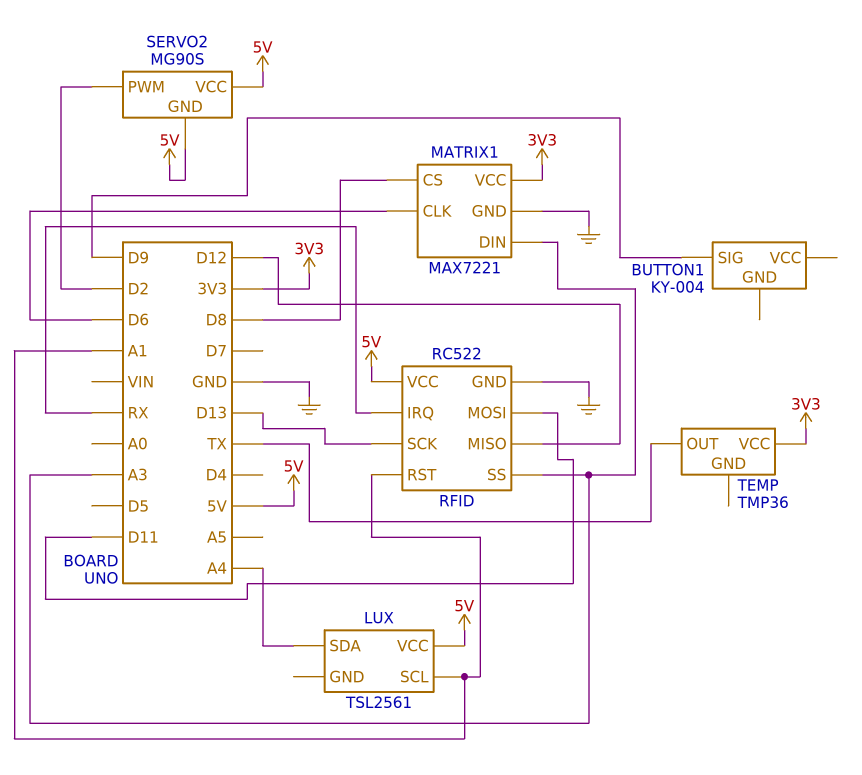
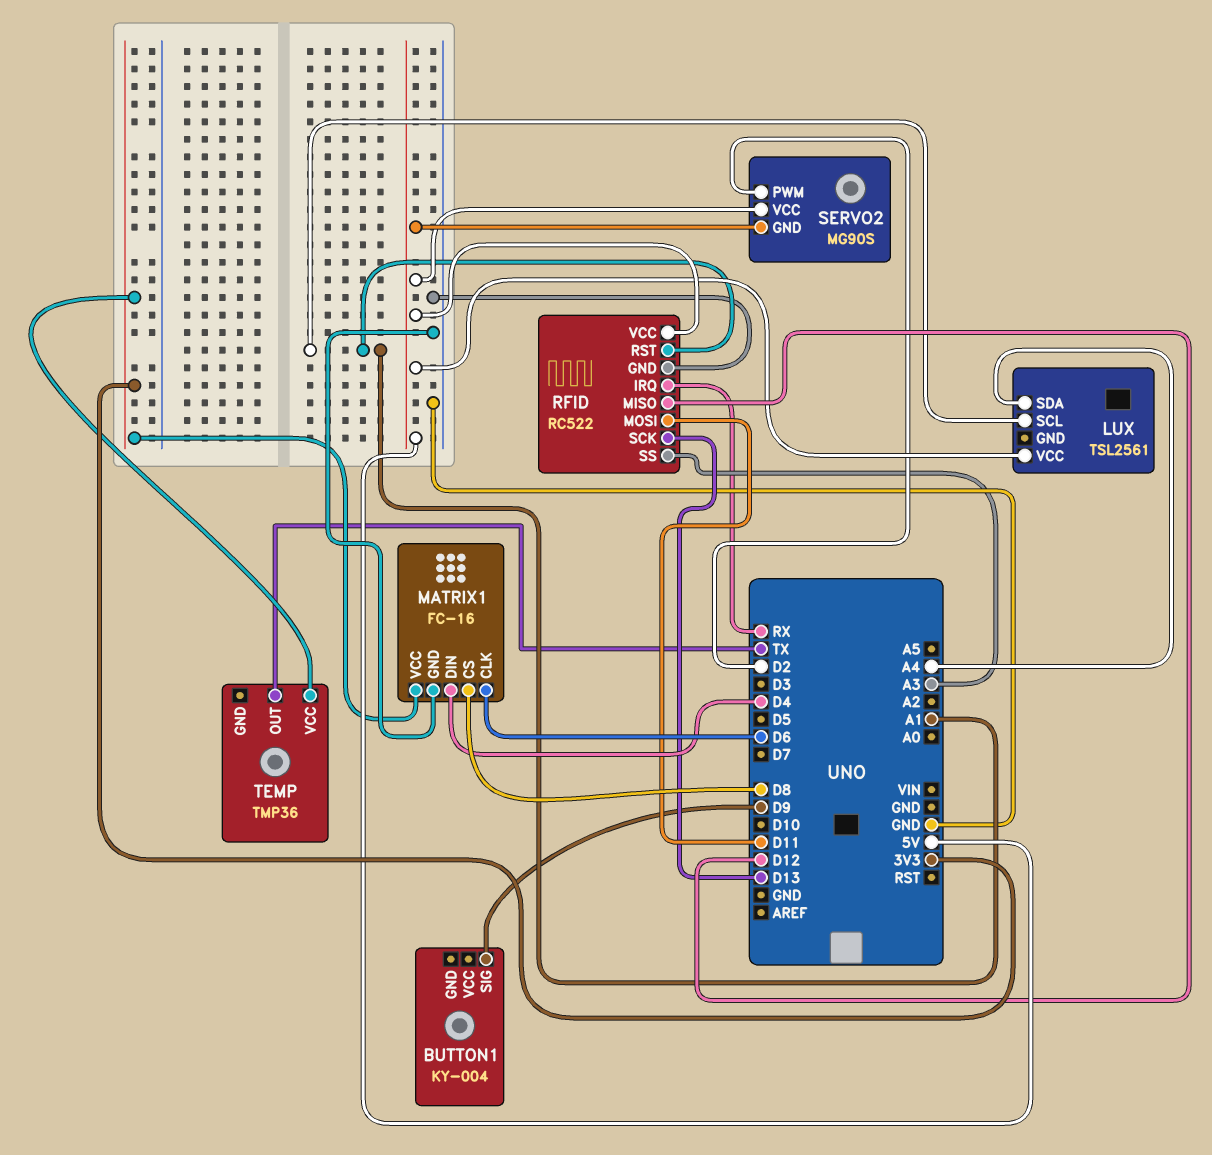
MATRIX1: MAX7221 -> FC-16
MATRIX1 pin DIN: A3 -> D4

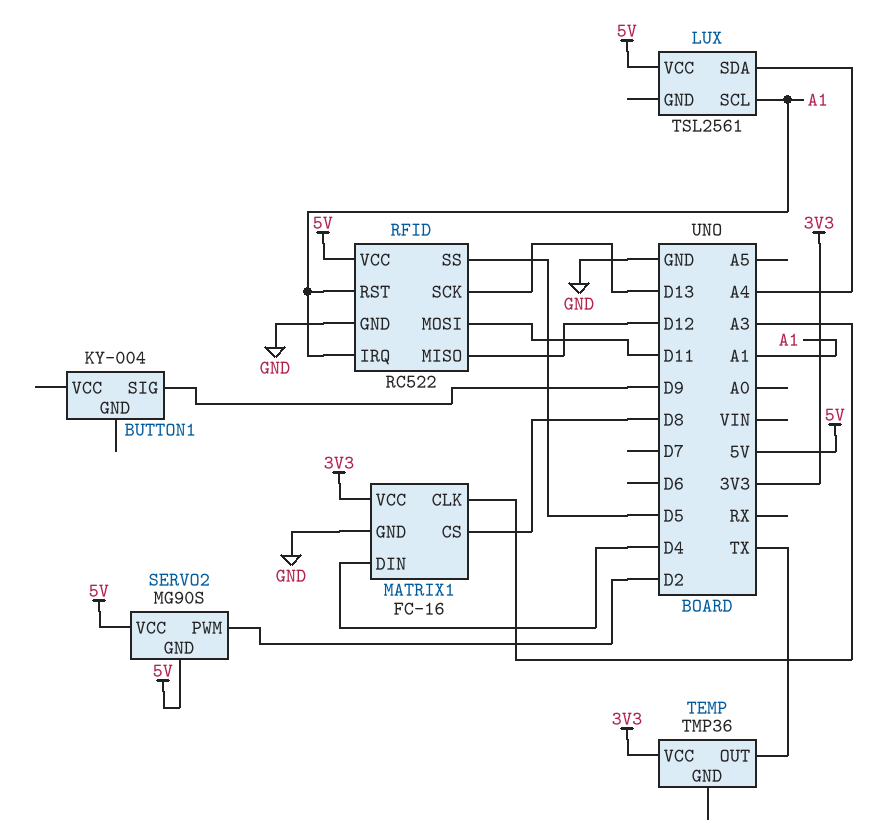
MATRIX1 pin CLK: D6 -> A3
RFID pin IRQ: RX -> A1
RFID pin SS: A3 -> D5

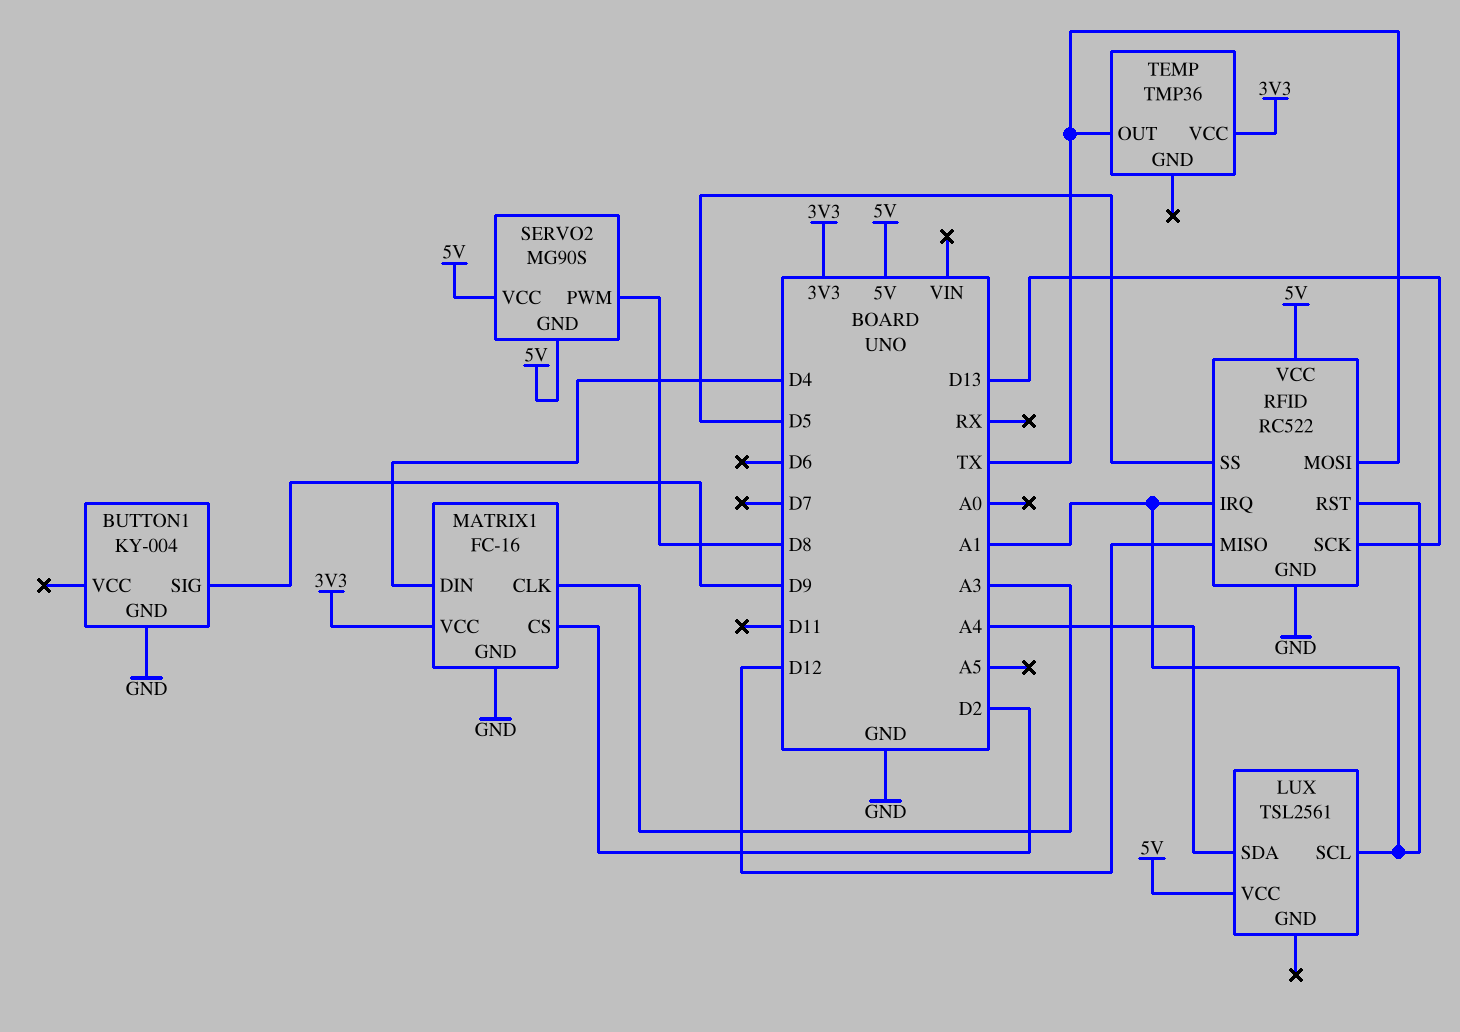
BUTTON1 pin GND: none -> GND
MATRIX1 pin CS: D8 -> D2
RFID pin MOSI: D11 -> TX
SERVO2 pin PWM: D2 -> D8

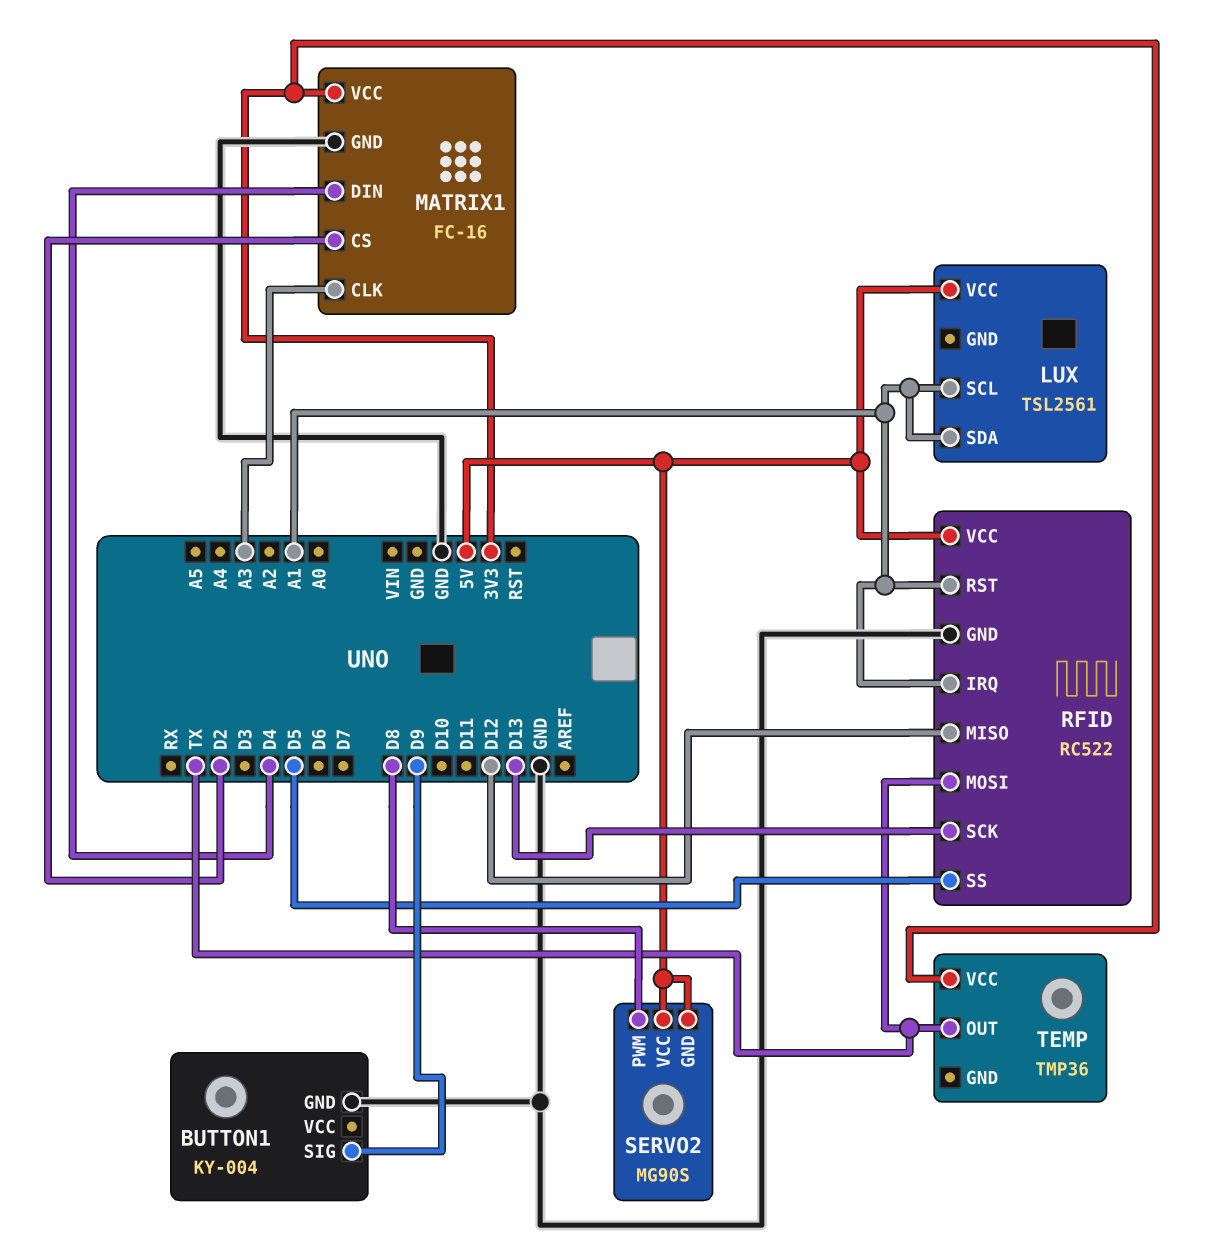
LUX pin SDA: A4 -> A1

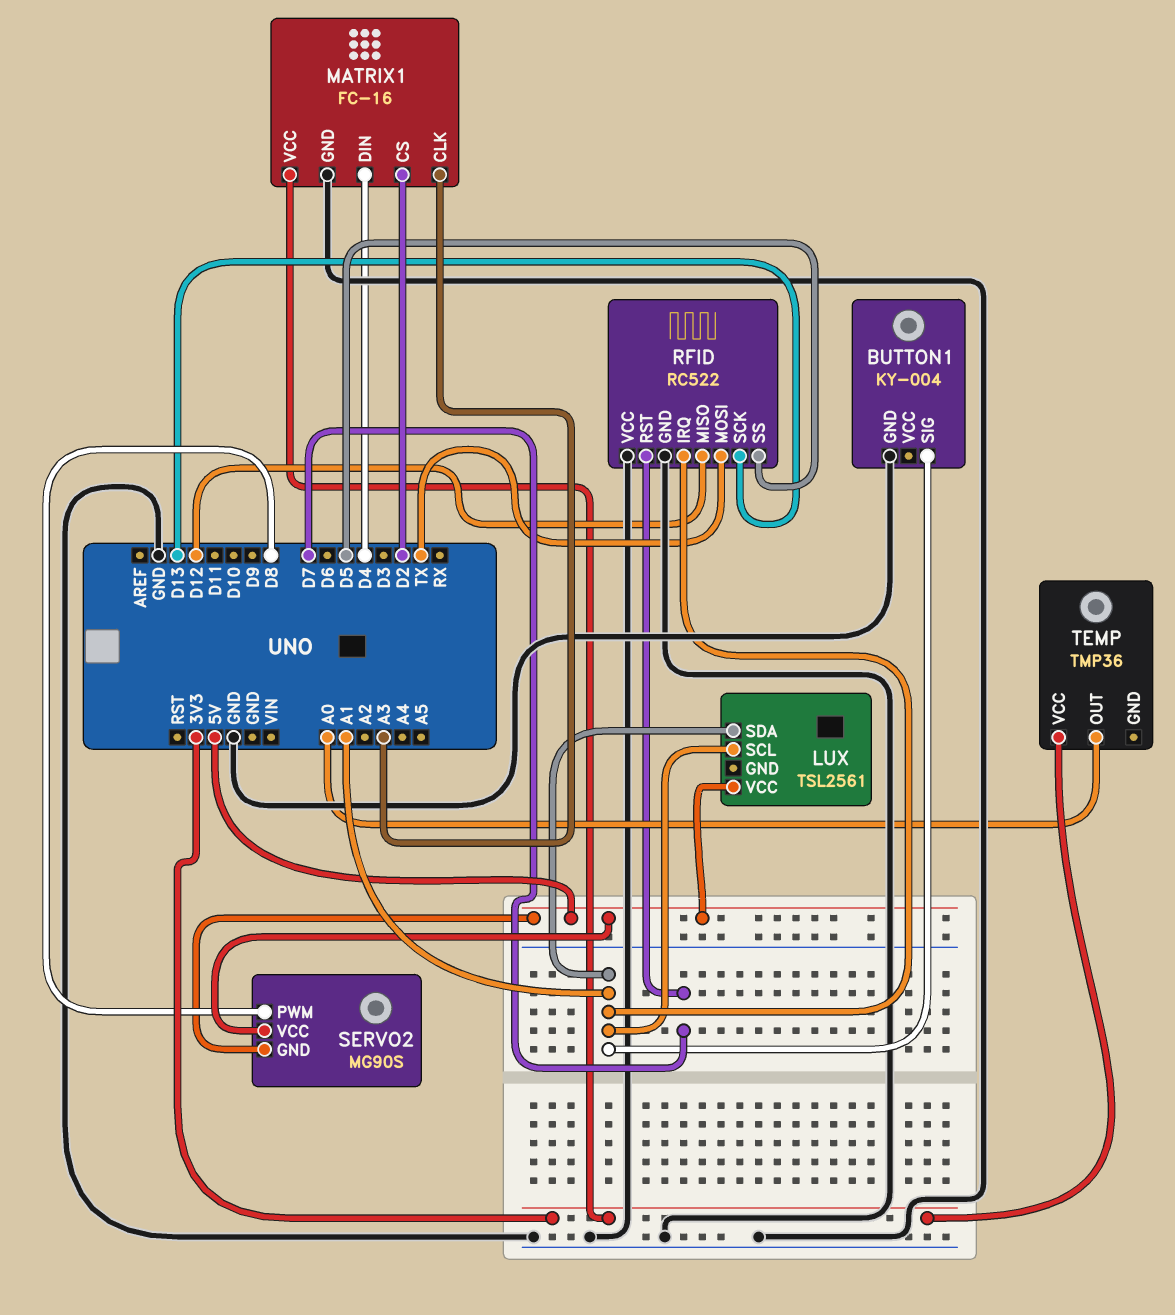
BUTTON1 pin SIG: D9 -> A1
RFID pin RST: A1 -> D7
RFID pin VCC: 5V -> GND
TEMP pin OUT: TX -> A0

